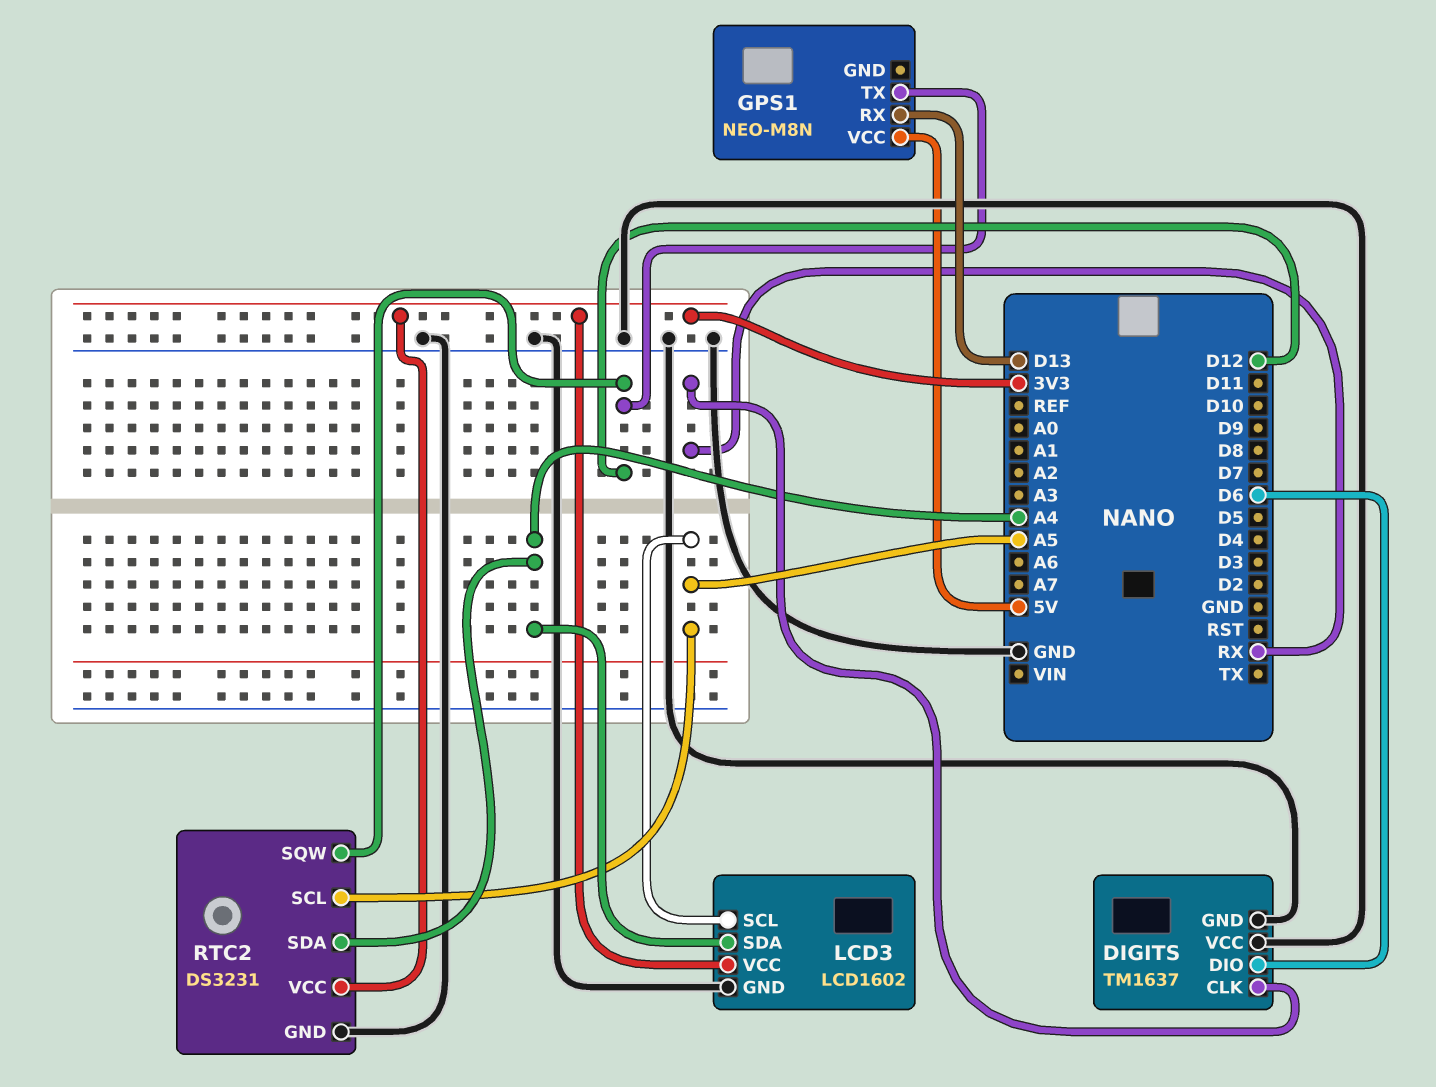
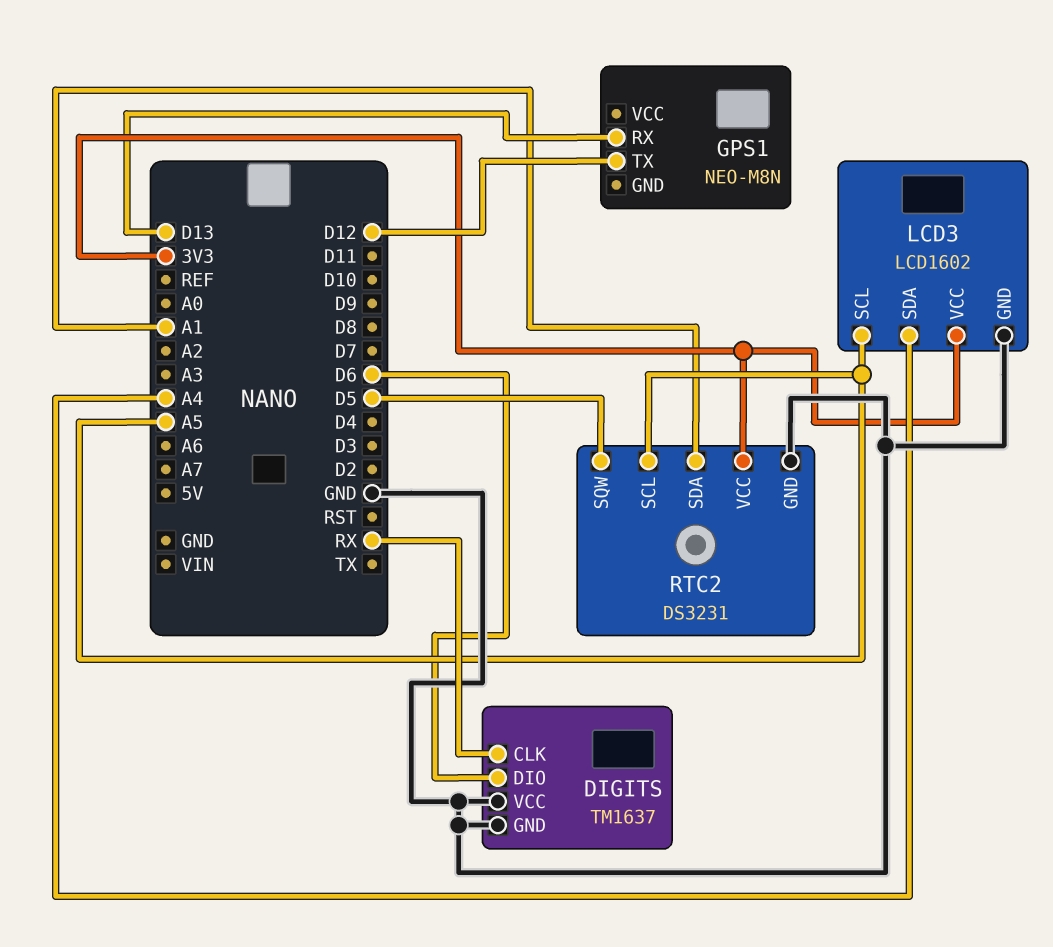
GPS1 pin VCC: 5V -> none
RTC2 pin SDA: A4 -> A1
RTC2 pin SQW: D12 -> D5

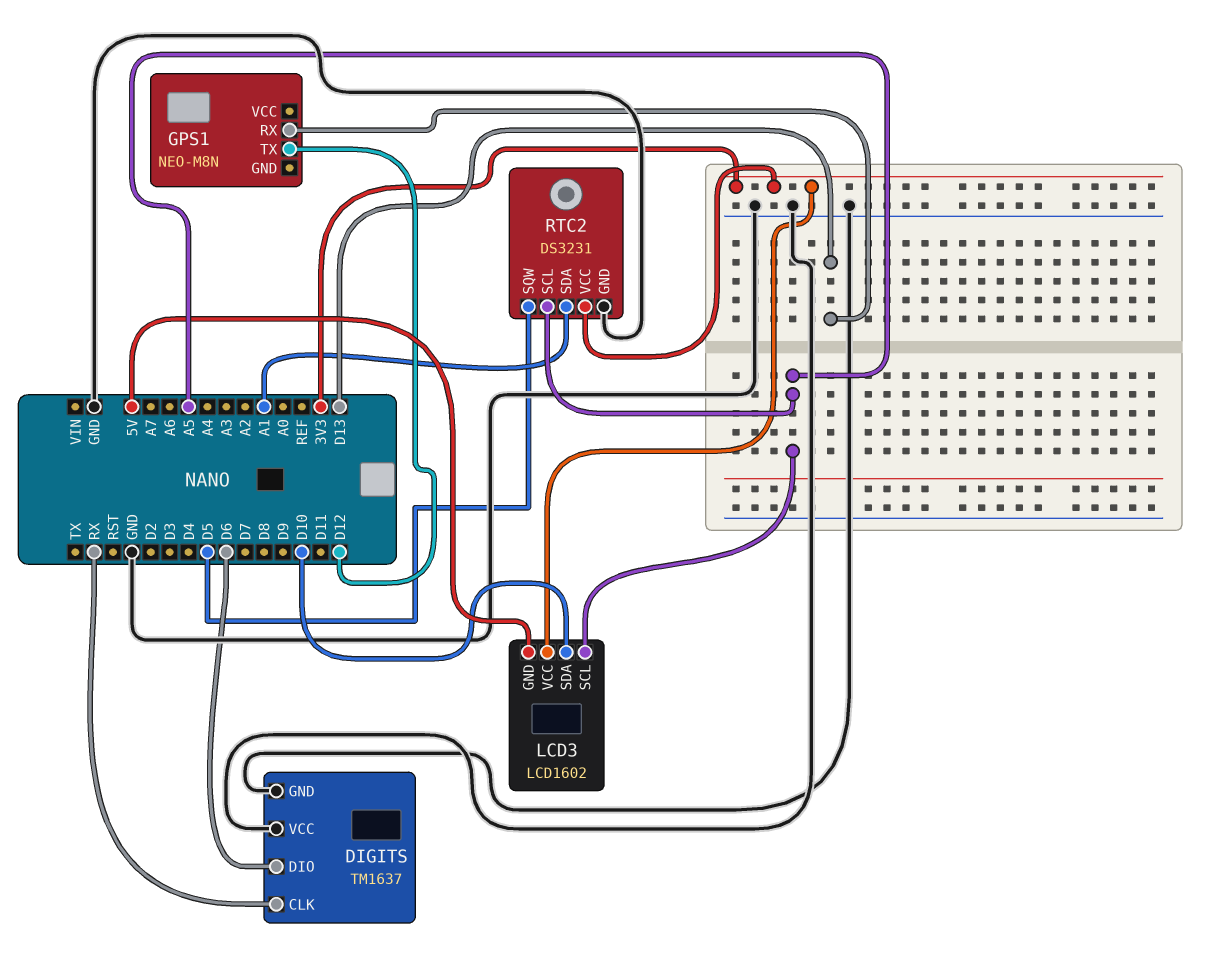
LCD3 pin GND: GND -> 5V
LCD3 pin SDA: A4 -> D10

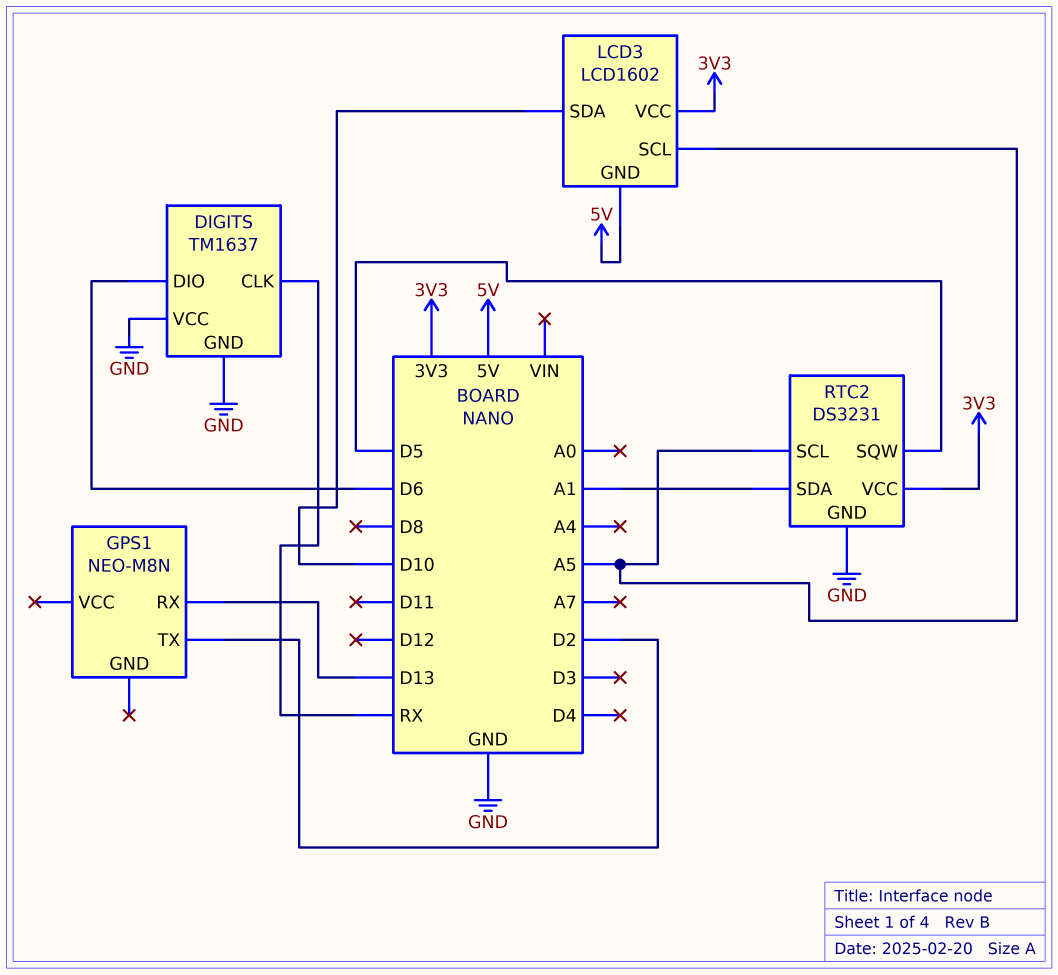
GPS1 pin TX: D12 -> D2

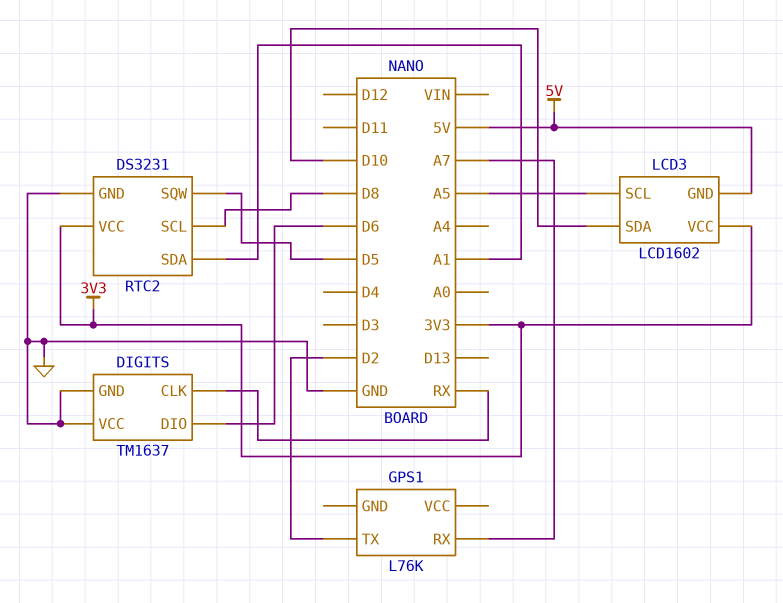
GPS1: NEO-M8N -> L76K
GPS1 pin RX: D13 -> A7
RTC2 pin SCL: A5 -> D8

